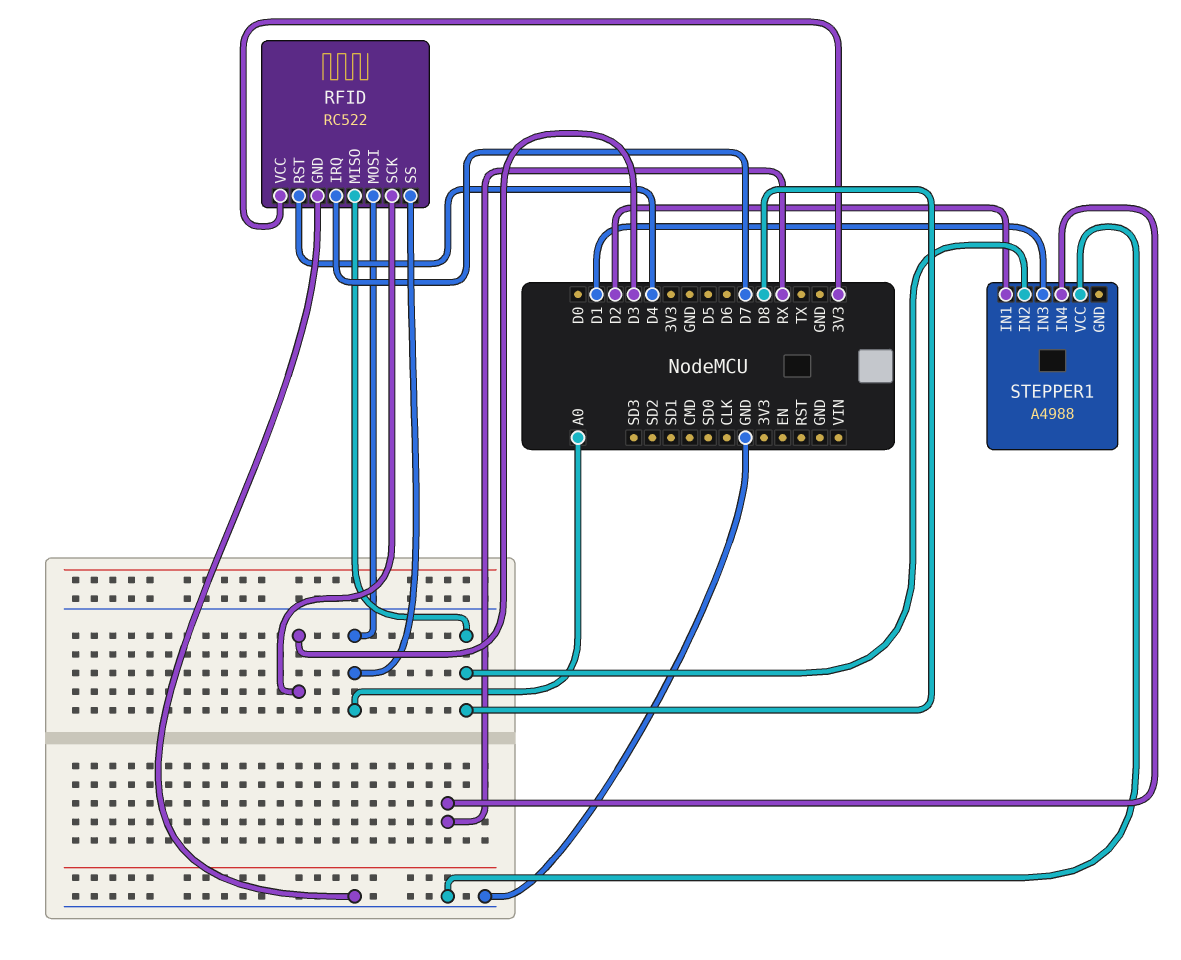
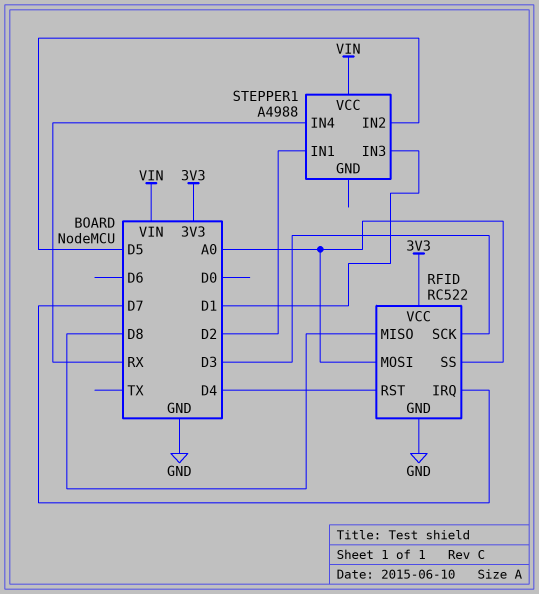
STEPPER1 pin IN2: D8 -> D5
STEPPER1 pin VCC: GND -> VIN

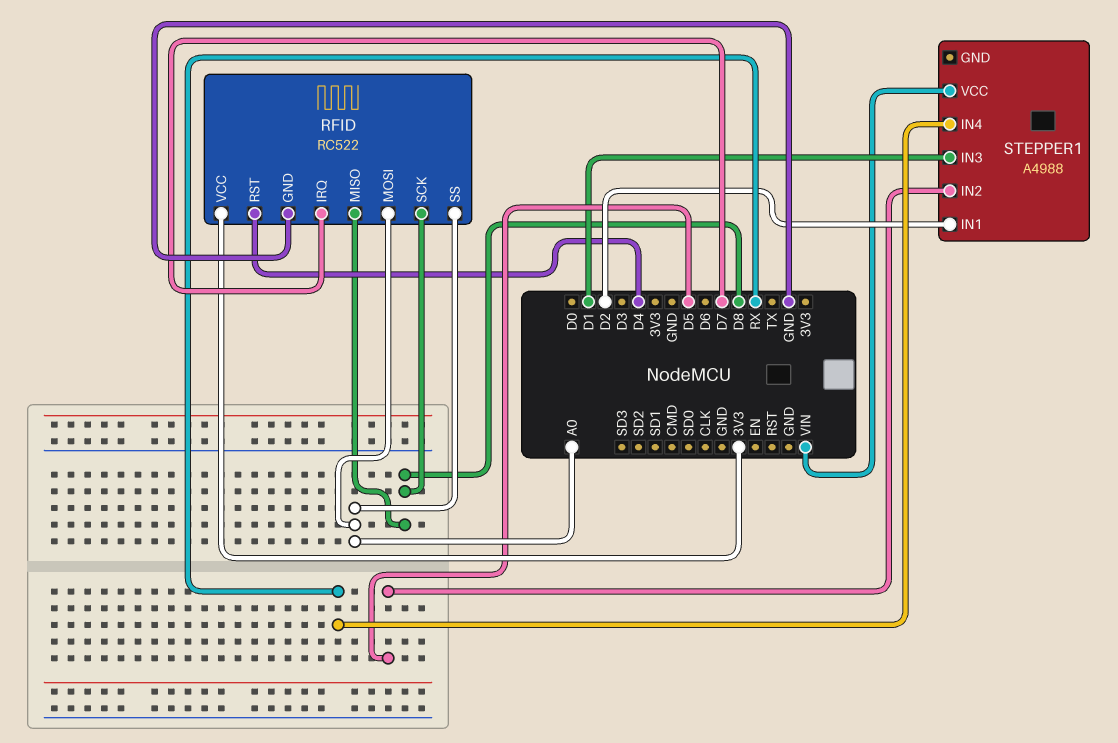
RFID pin SCK: D3 -> D8

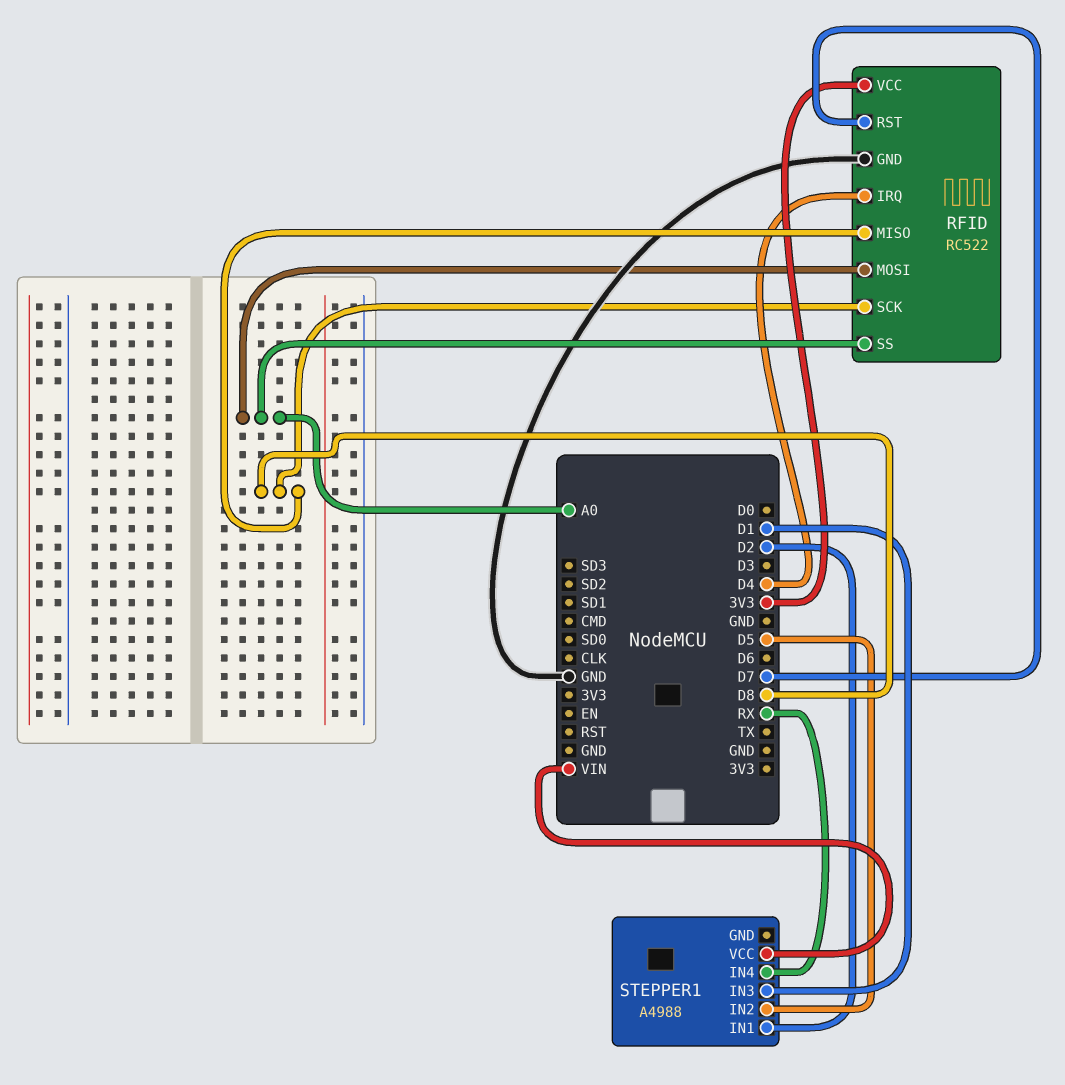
RFID pin IRQ: D7 -> D4
RFID pin RST: D4 -> D7

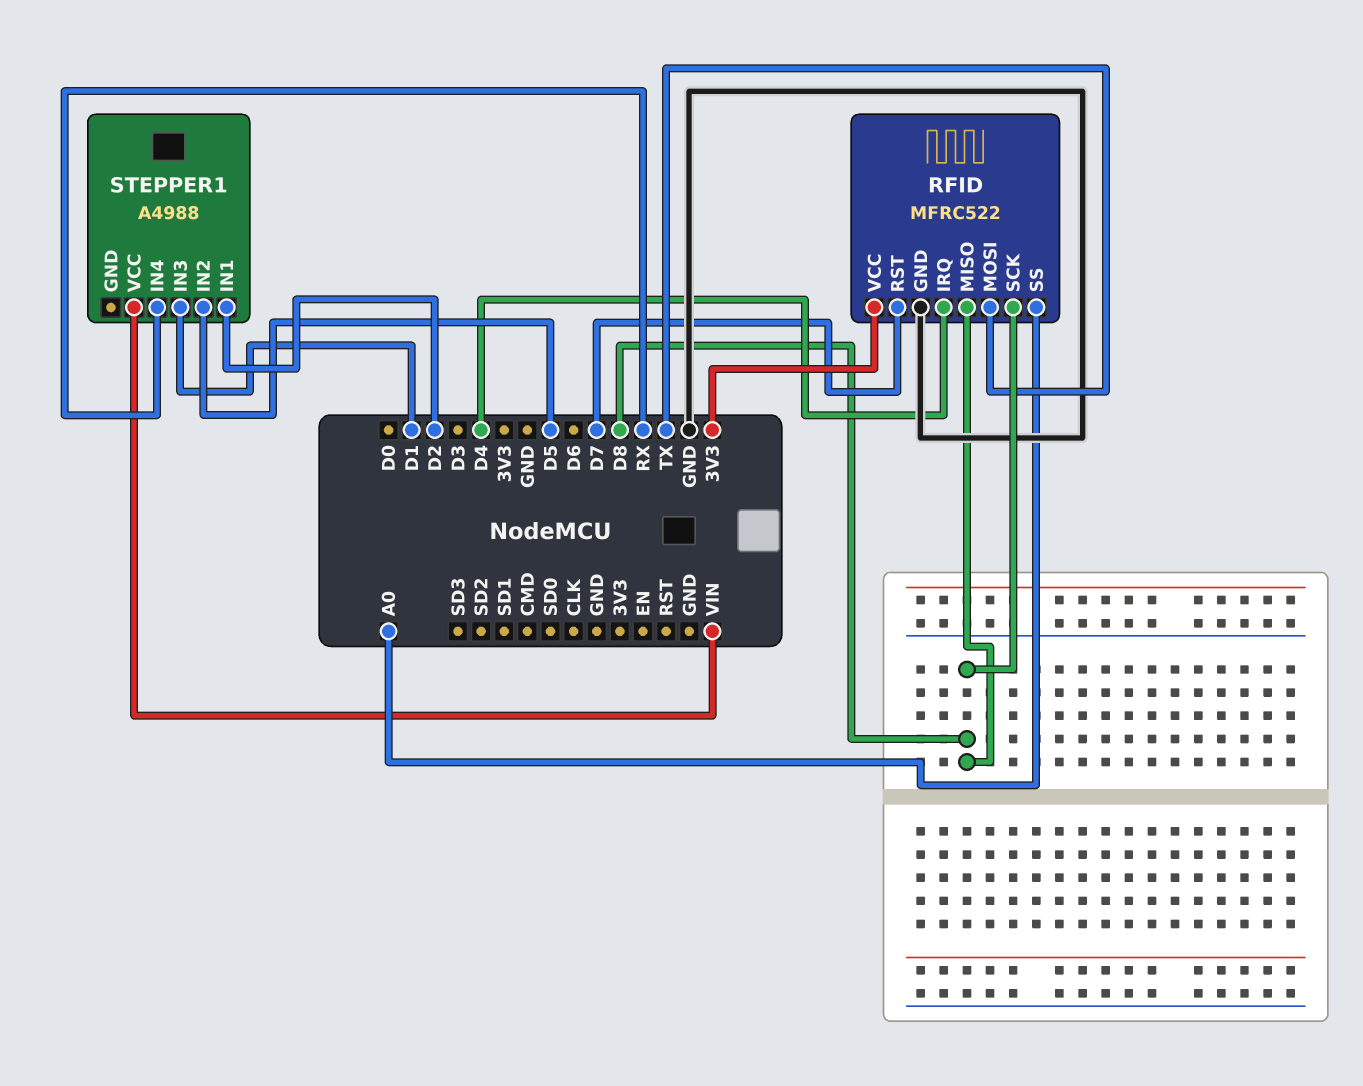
RFID: RC522 -> MFRC522
RFID pin MOSI: A0 -> TX

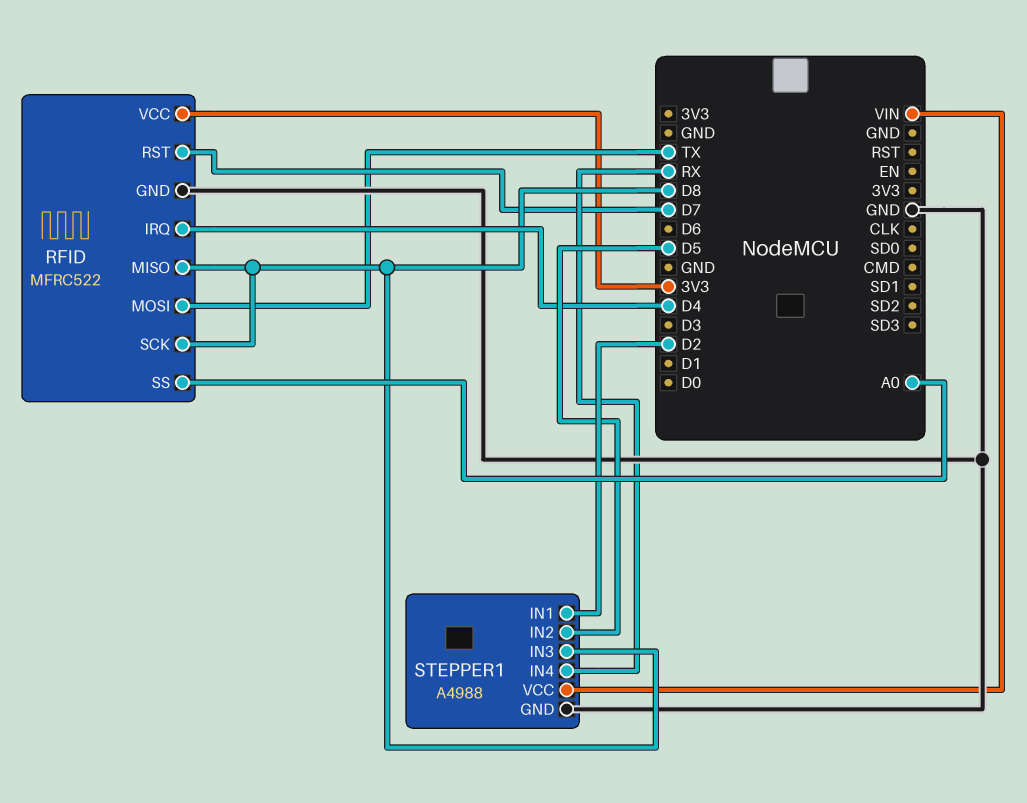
STEPPER1 pin GND: none -> GND
STEPPER1 pin IN3: D1 -> D8

